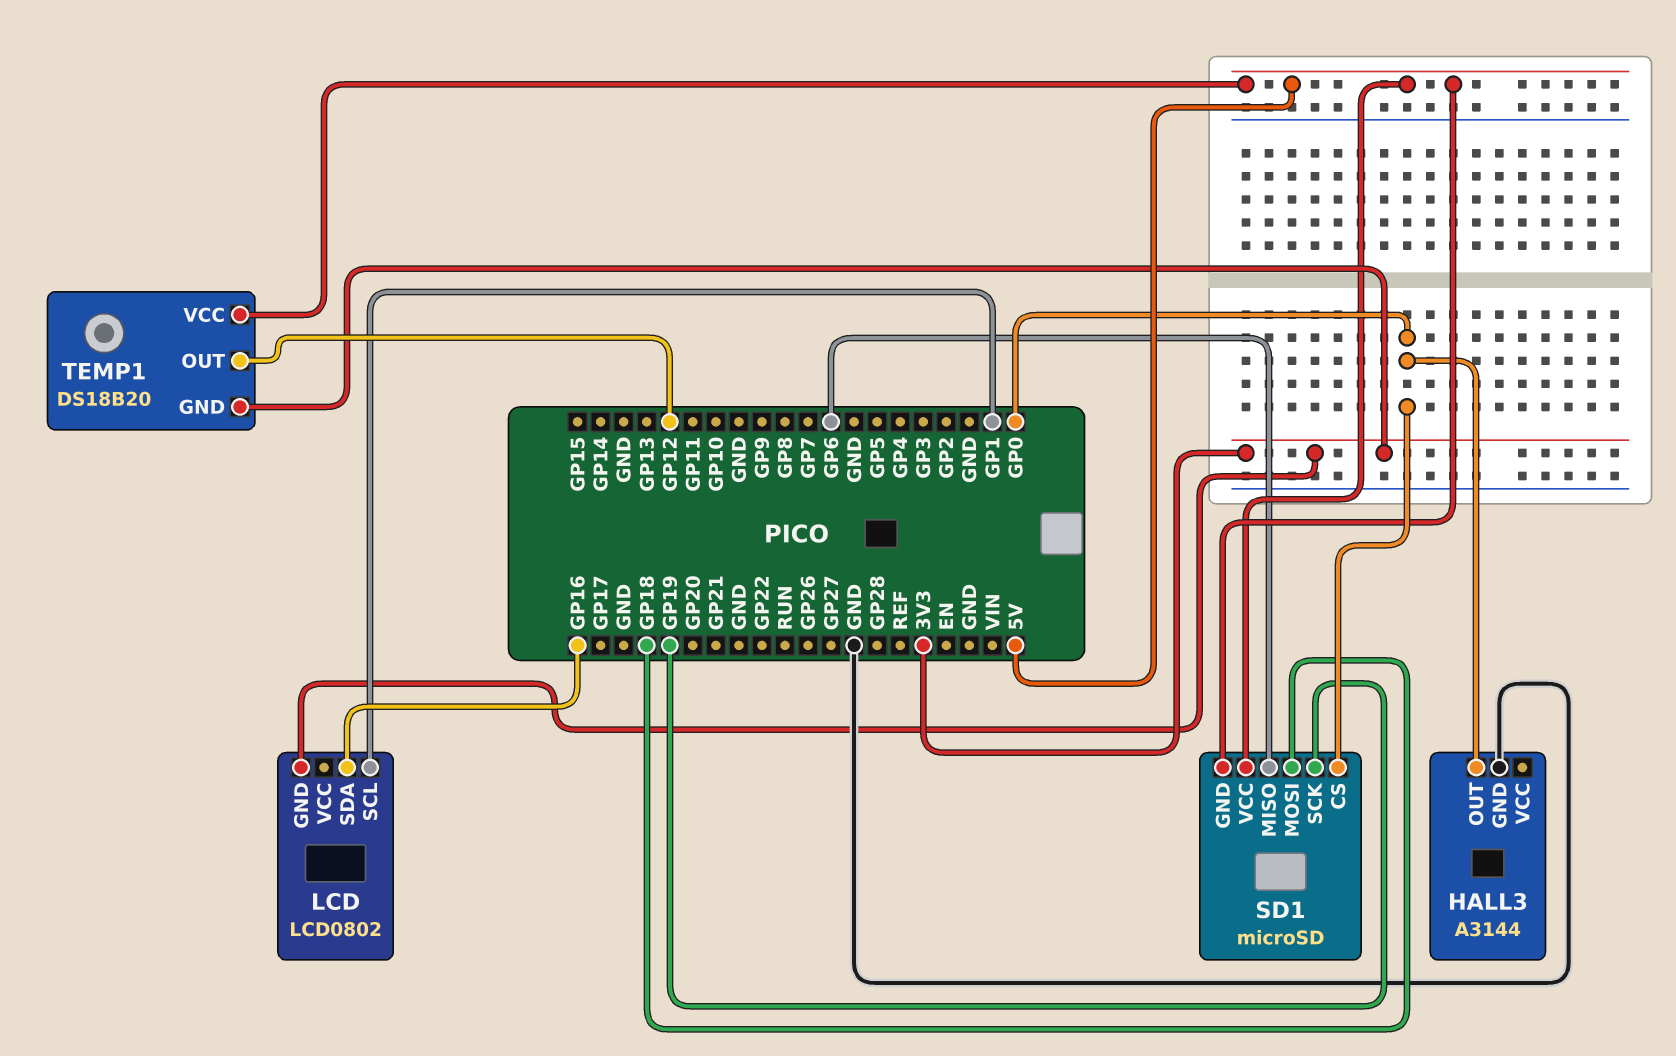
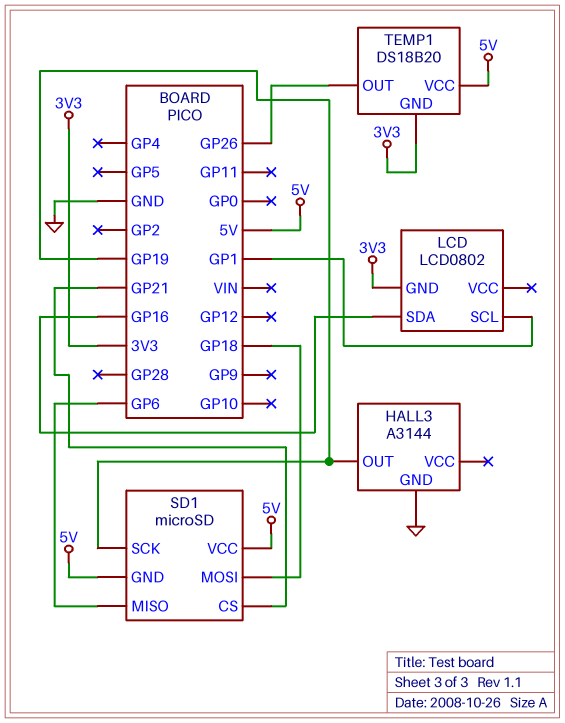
HALL3 pin OUT: GP0 -> GP19
SD1 pin CS: GP0 -> GP21
TEMP1 pin OUT: GP12 -> GP26

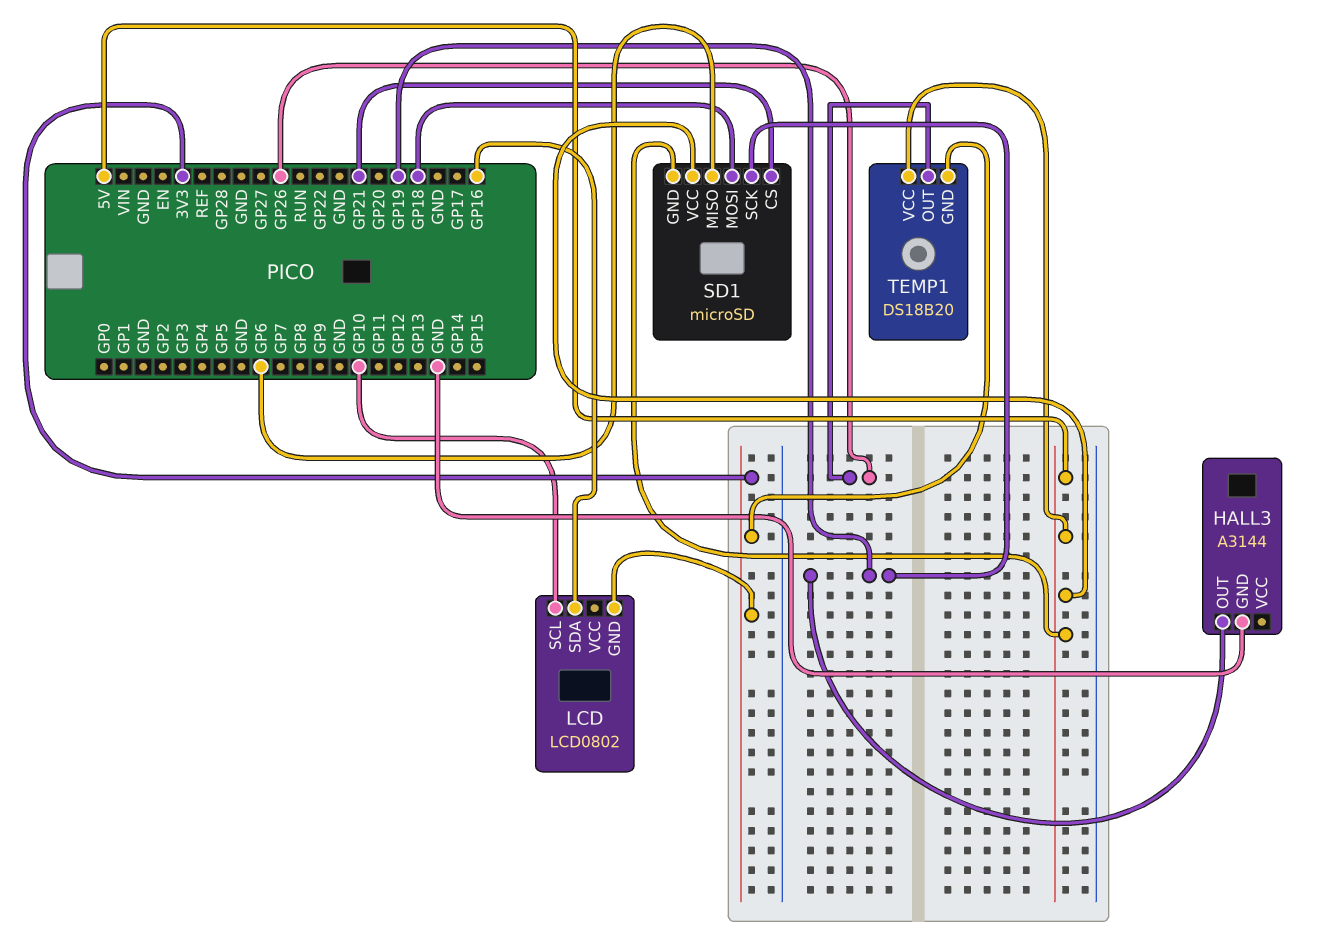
LCD pin SCL: GP1 -> GP10

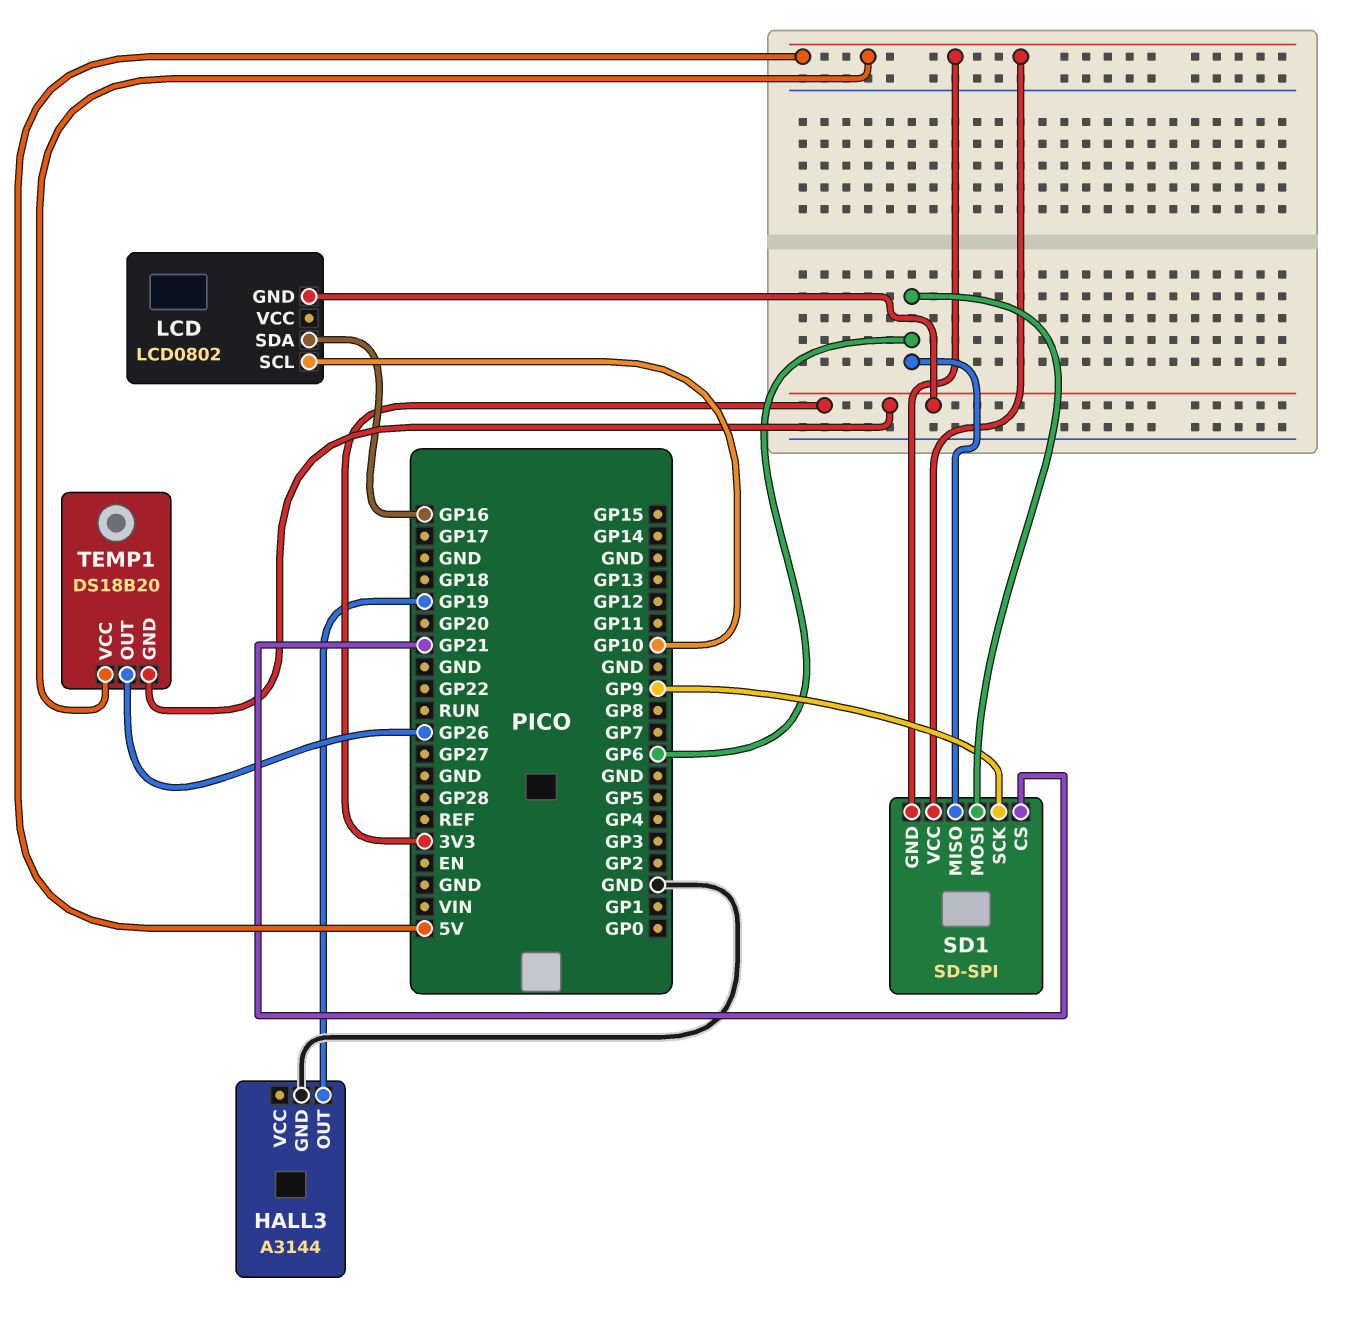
SD1: microSD -> SD-SPI
SD1 pin MOSI: GP18 -> GP6
SD1 pin SCK: GP19 -> GP9

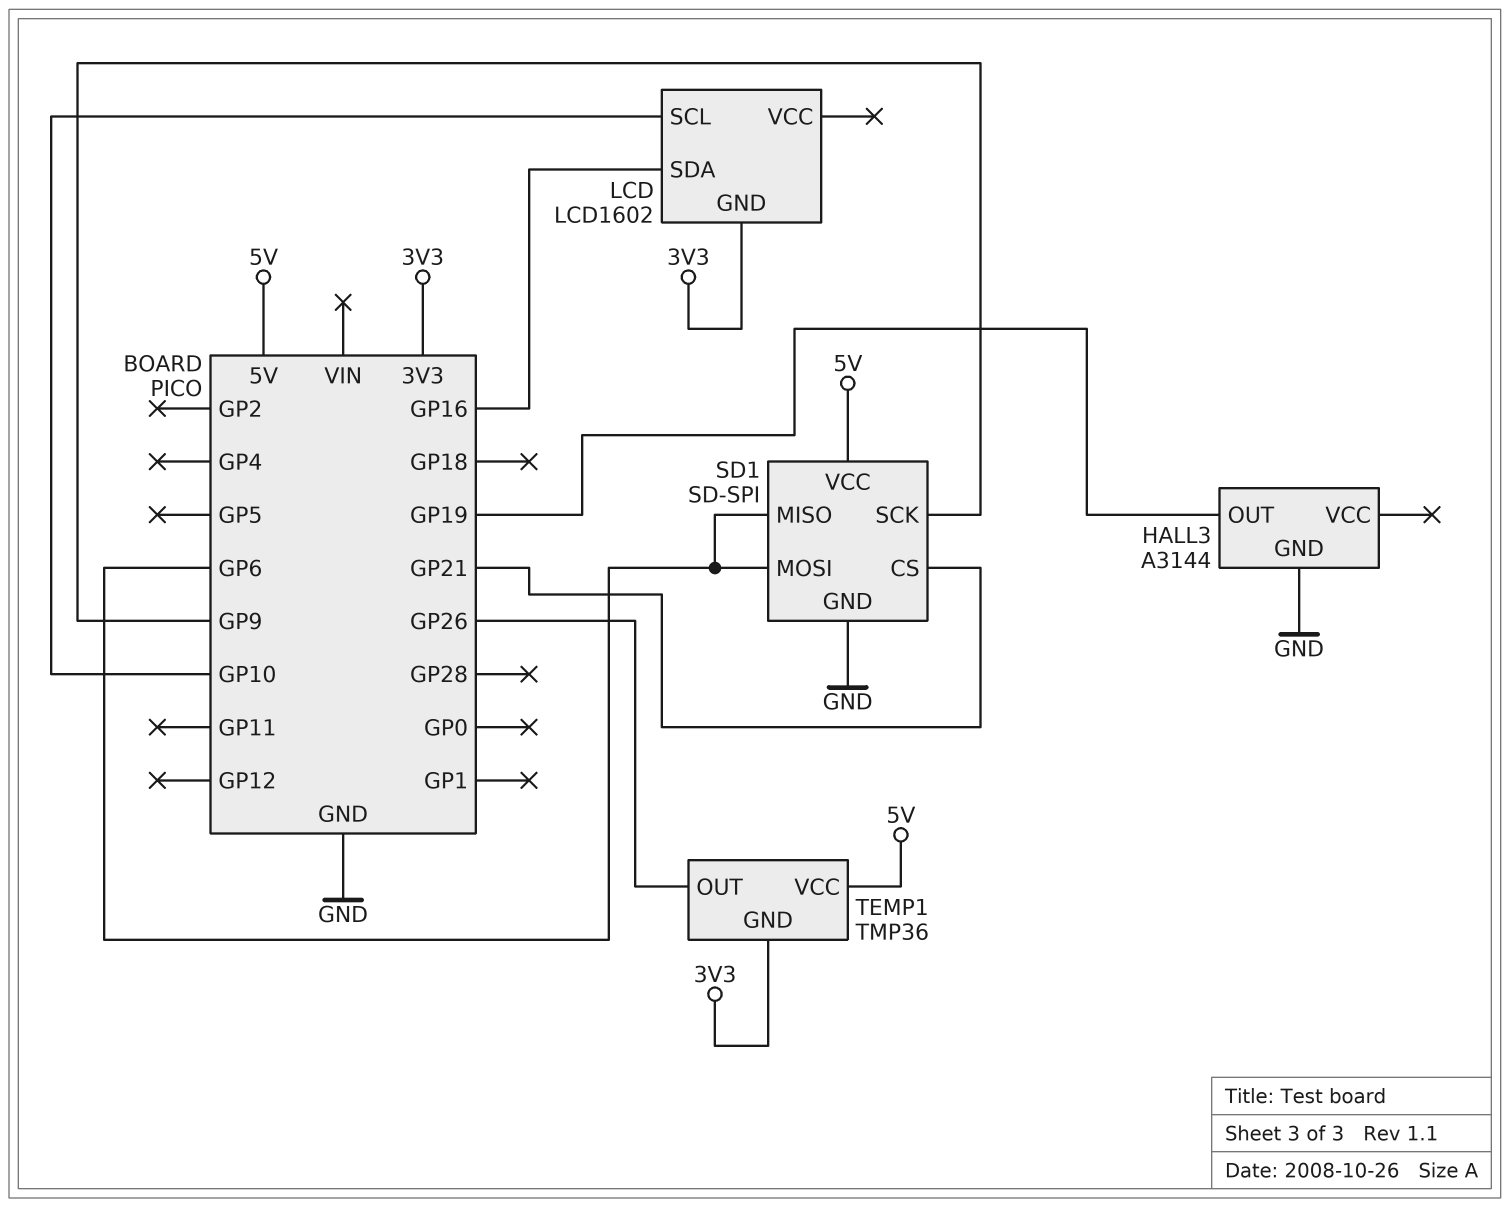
LCD: LCD0802 -> LCD1602
SD1 pin GND: 5V -> GND
TEMP1: DS18B20 -> TMP36

